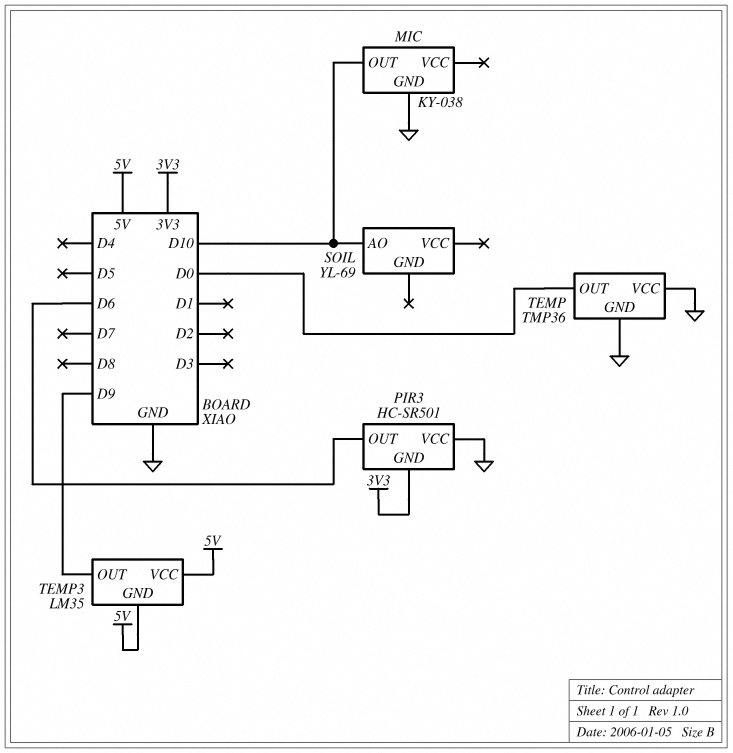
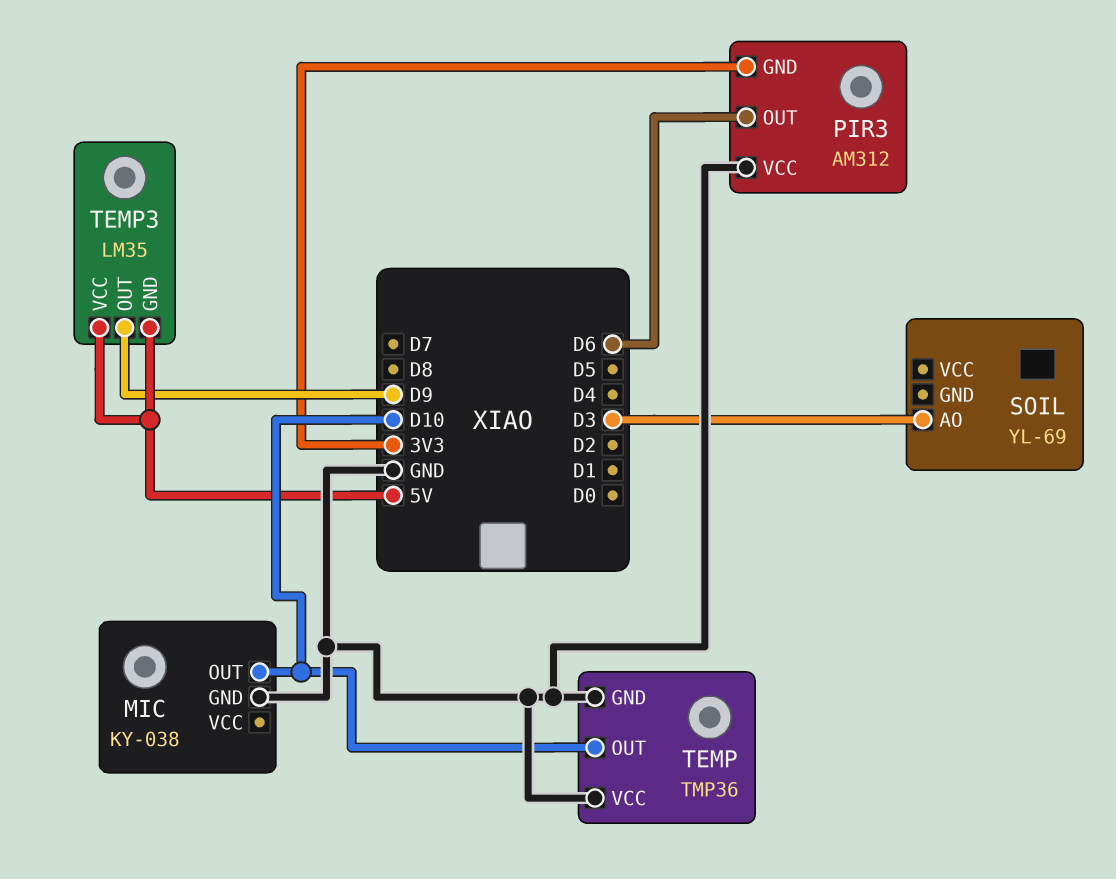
PIR3: HC-SR501 -> AM312
SOIL pin AO: D10 -> D3
TEMP pin OUT: D0 -> D10

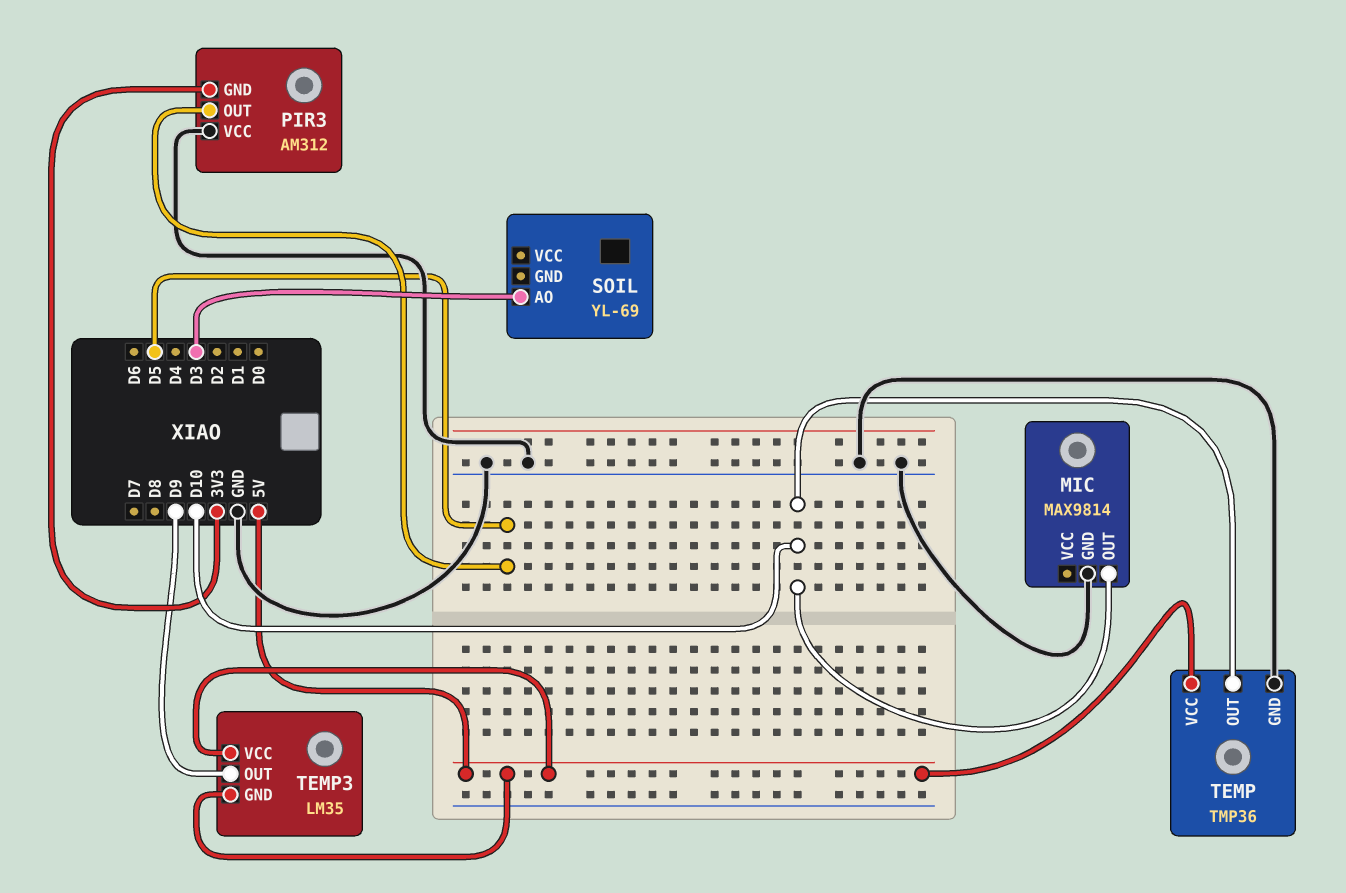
MIC: KY-038 -> MAX9814
PIR3 pin OUT: D6 -> D5
TEMP pin VCC: GND -> 5V

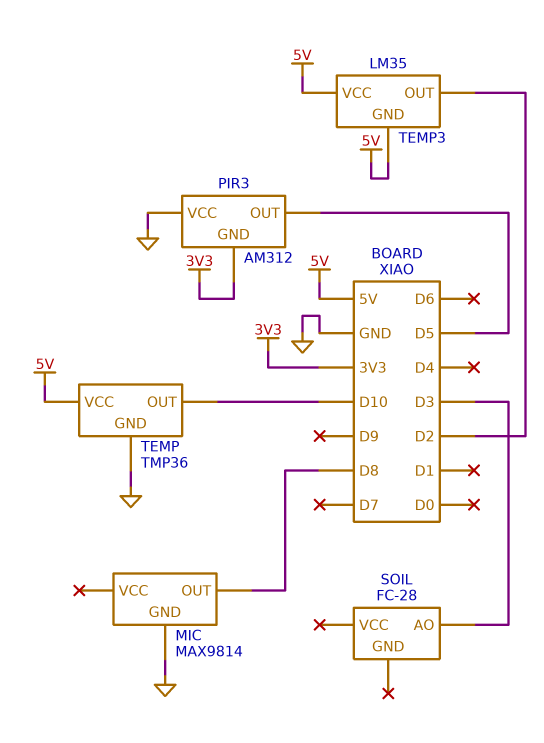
MIC pin OUT: D10 -> D8
SOIL: YL-69 -> FC-28
TEMP3 pin OUT: D9 -> D2

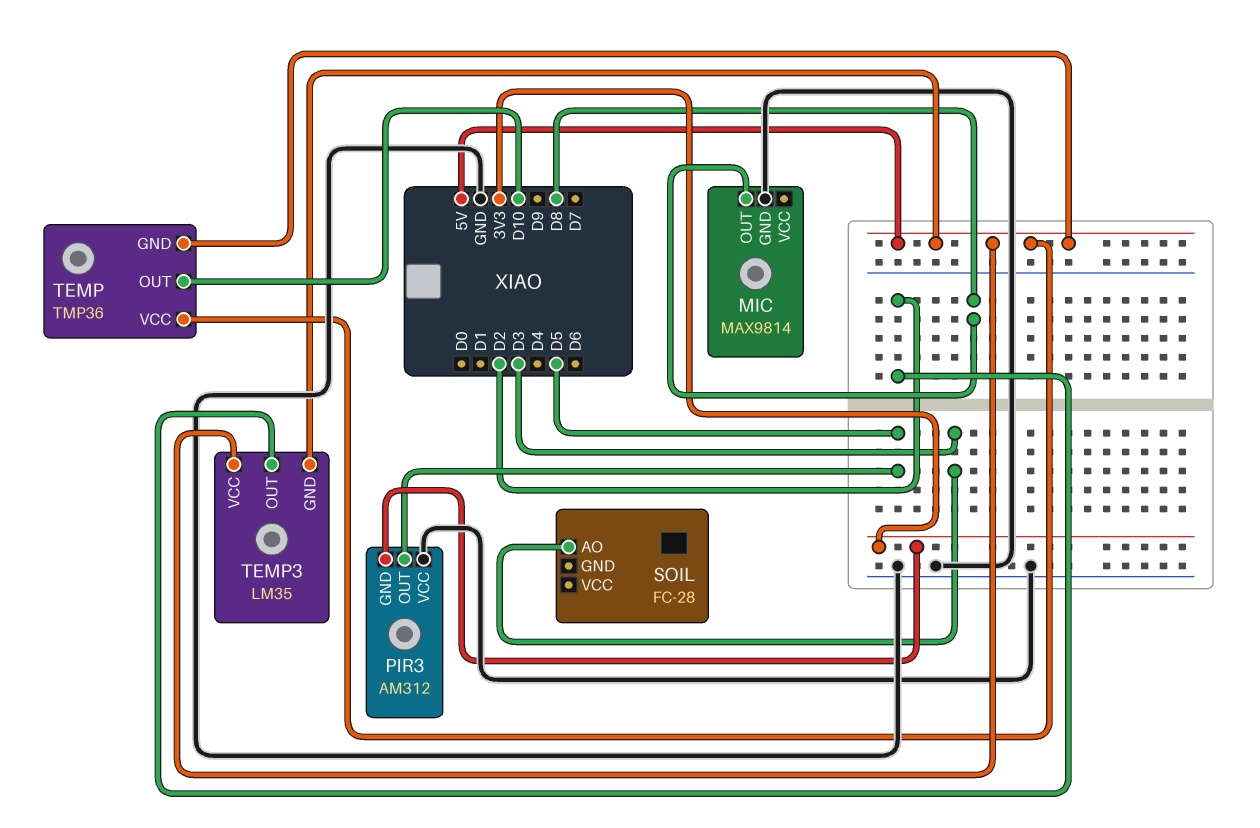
TEMP pin GND: GND -> 5V

